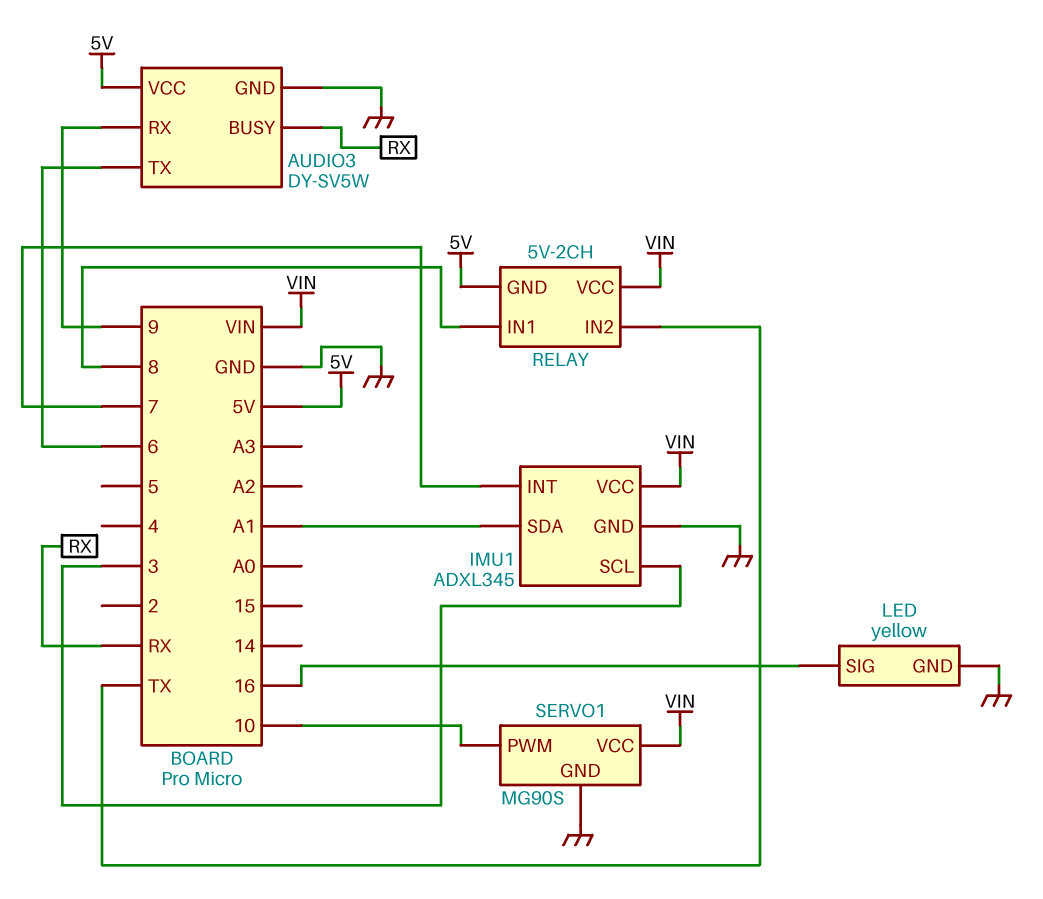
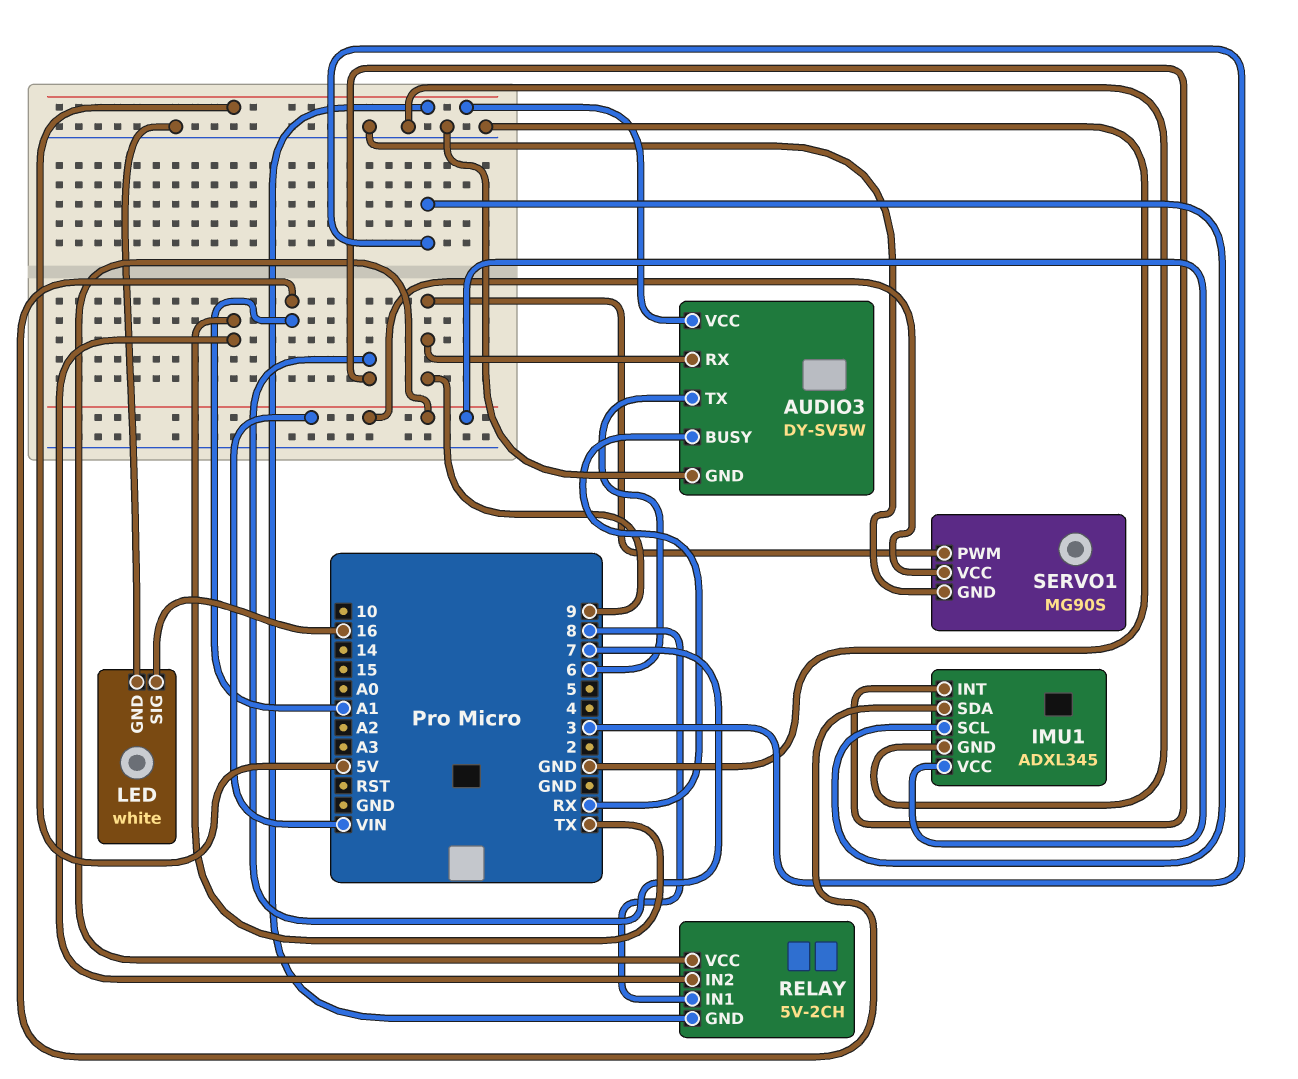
LED: yellow -> white
SERVO1 pin PWM: 10 -> 9

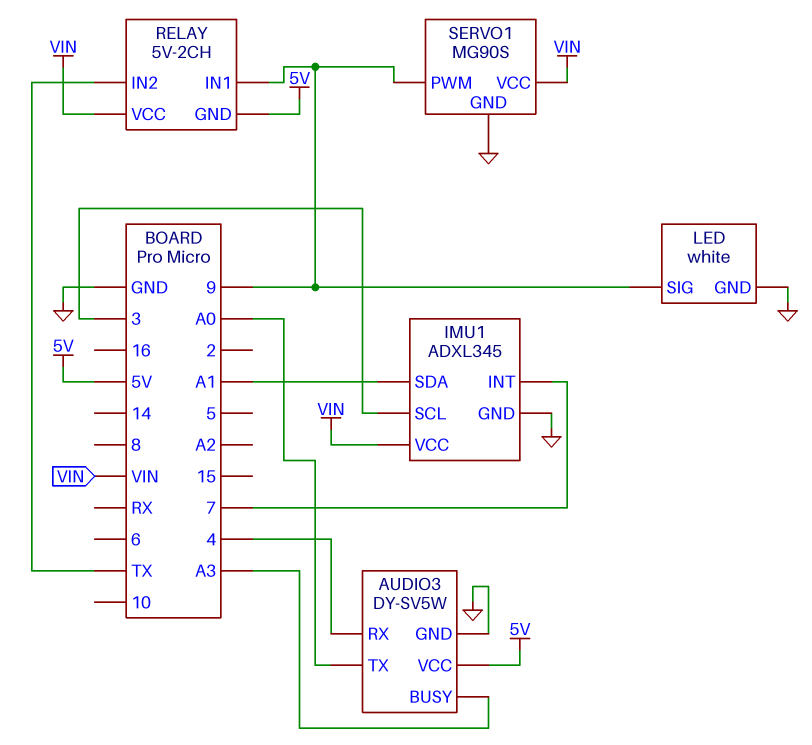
AUDIO3 pin BUSY: RX -> A3
AUDIO3 pin RX: 9 -> 4
AUDIO3 pin TX: 6 -> A0
LED pin SIG: 16 -> 9
RELAY pin IN1: 8 -> 9

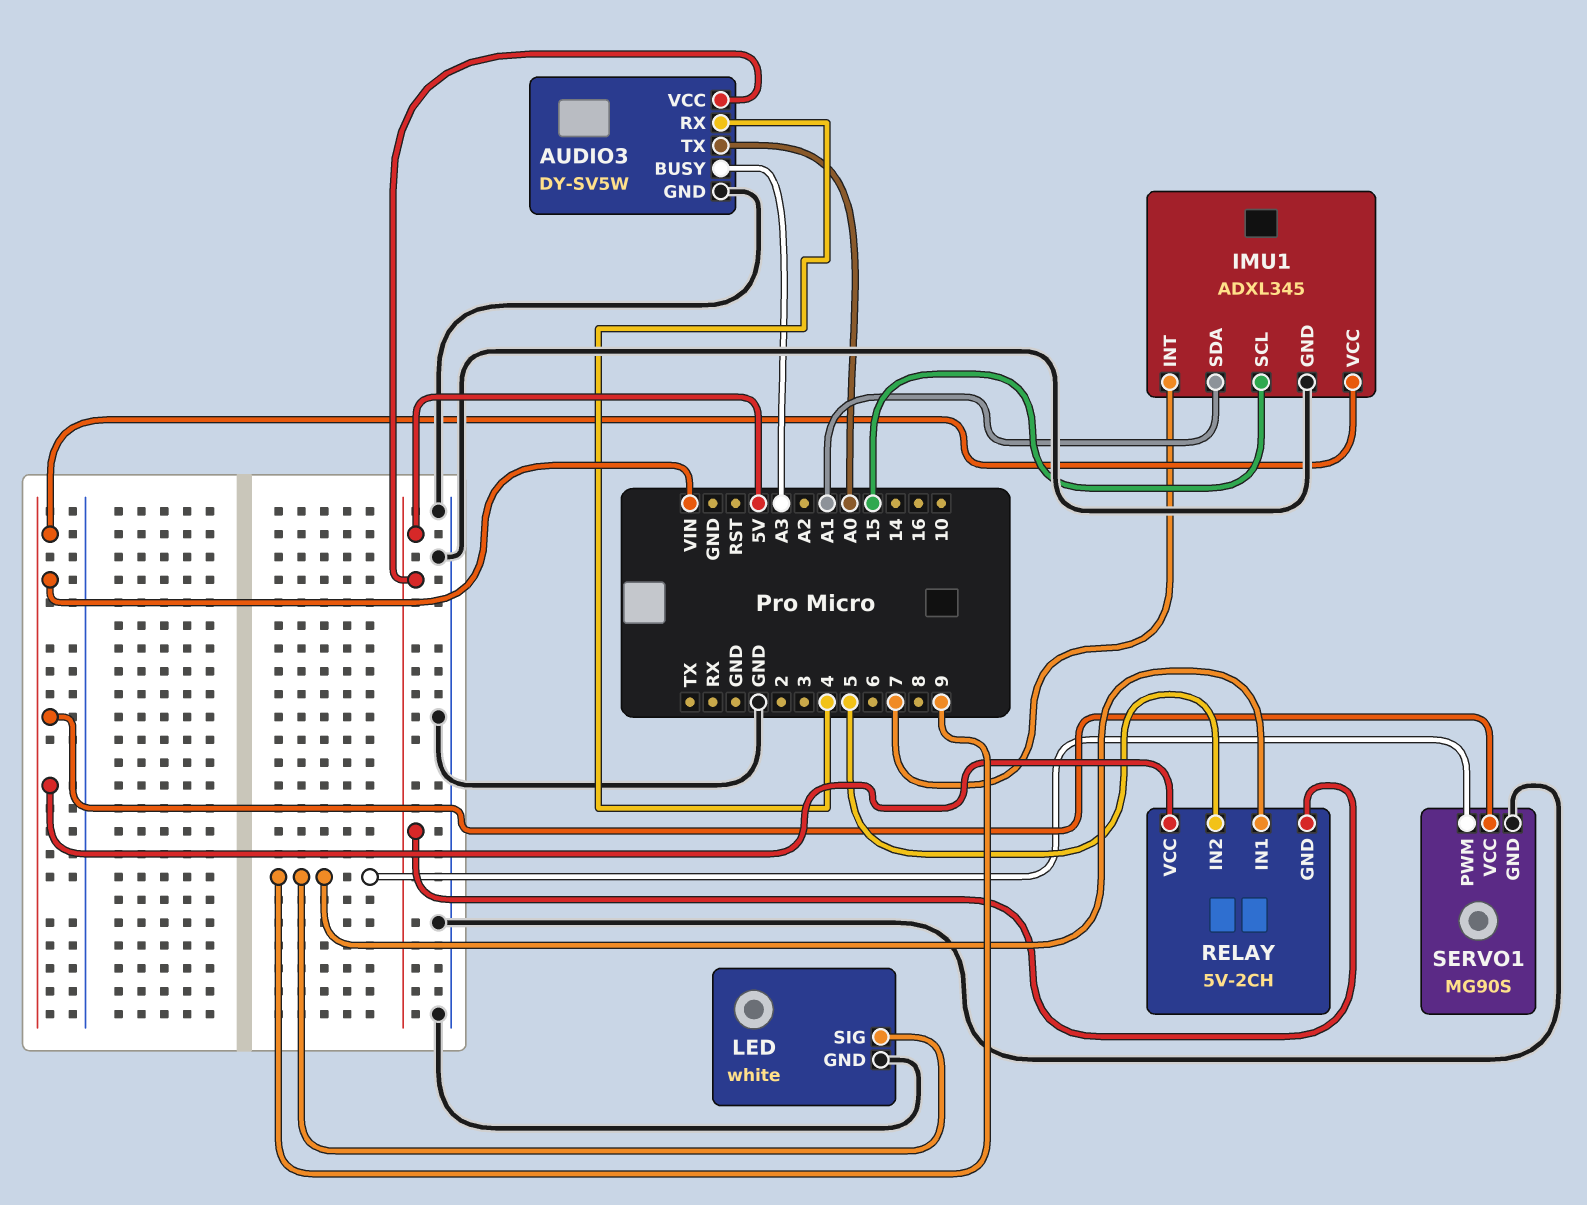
IMU1 pin SCL: 3 -> 15
RELAY pin IN2: TX -> 5

